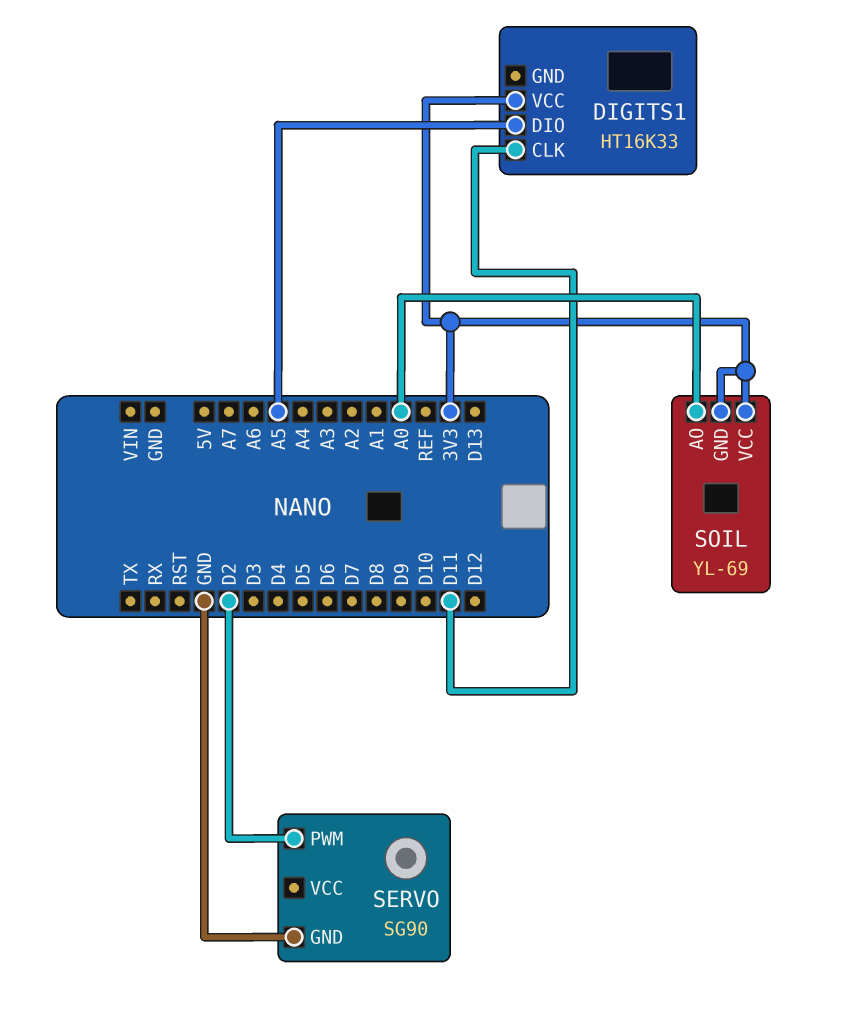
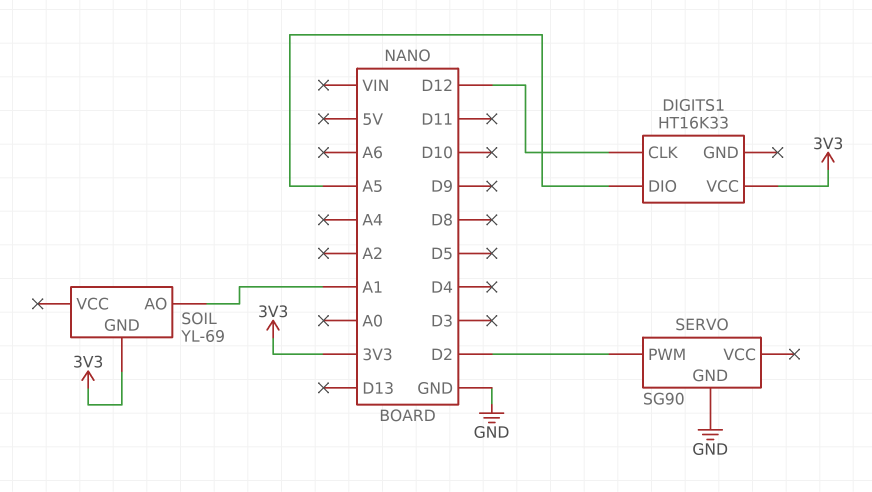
DIGITS1 pin CLK: D11 -> D12
SOIL pin AO: A0 -> A1
SOIL pin VCC: 3V3 -> none

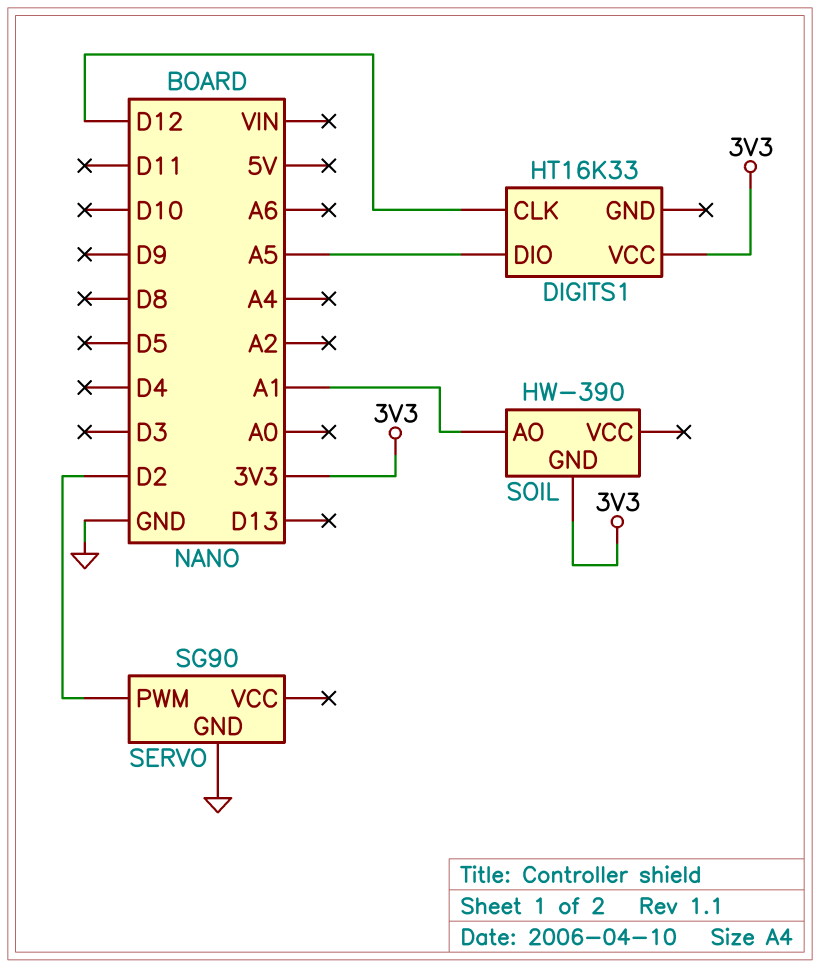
SOIL: YL-69 -> HW-390

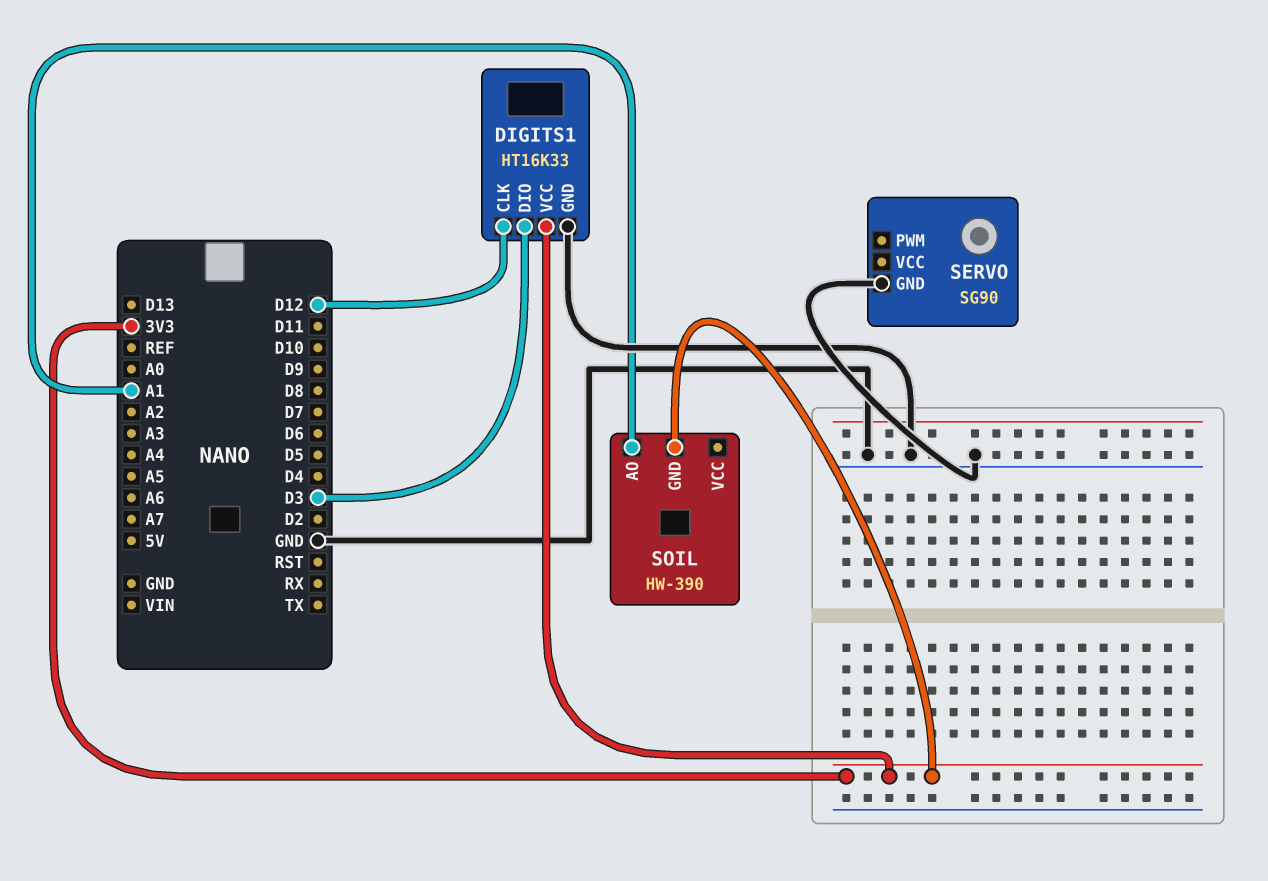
DIGITS1 pin DIO: A5 -> D3
DIGITS1 pin GND: none -> GND
SERVO pin PWM: D2 -> none

